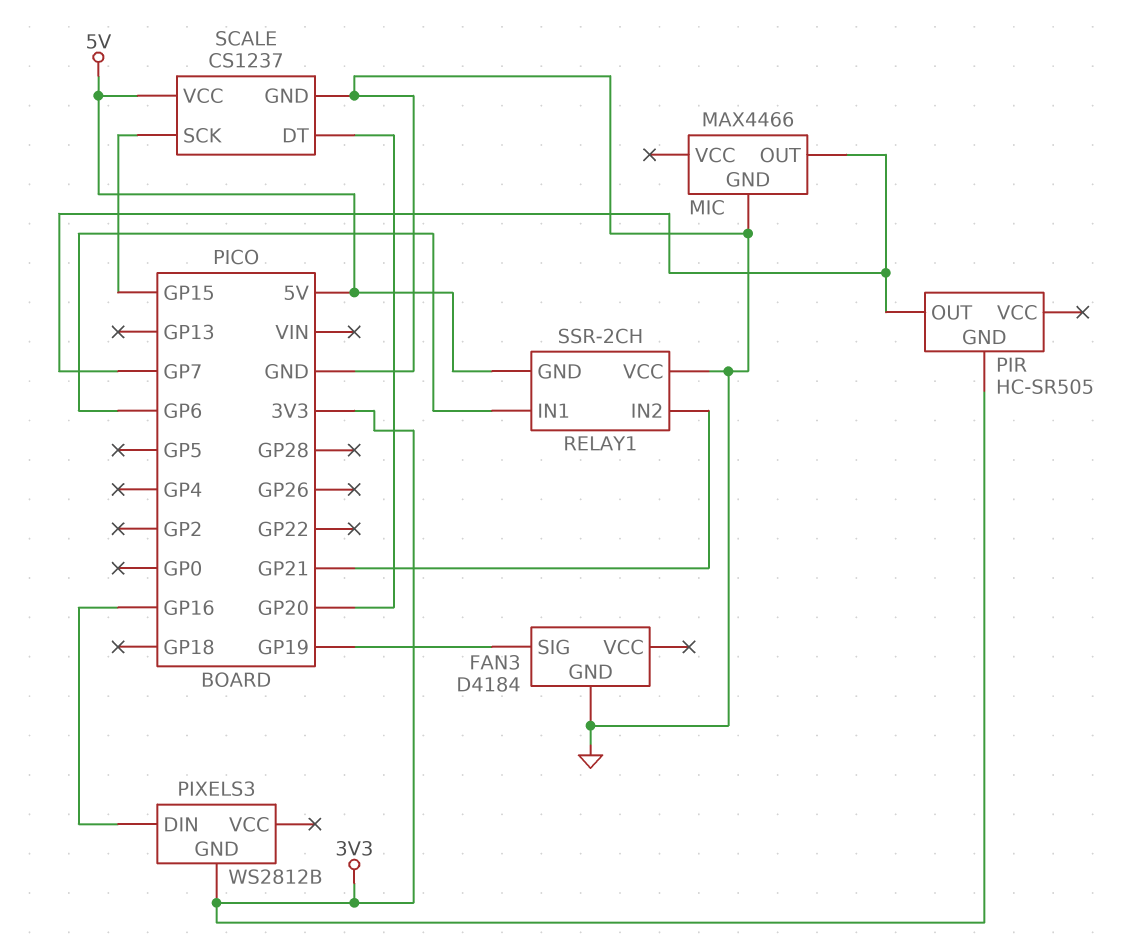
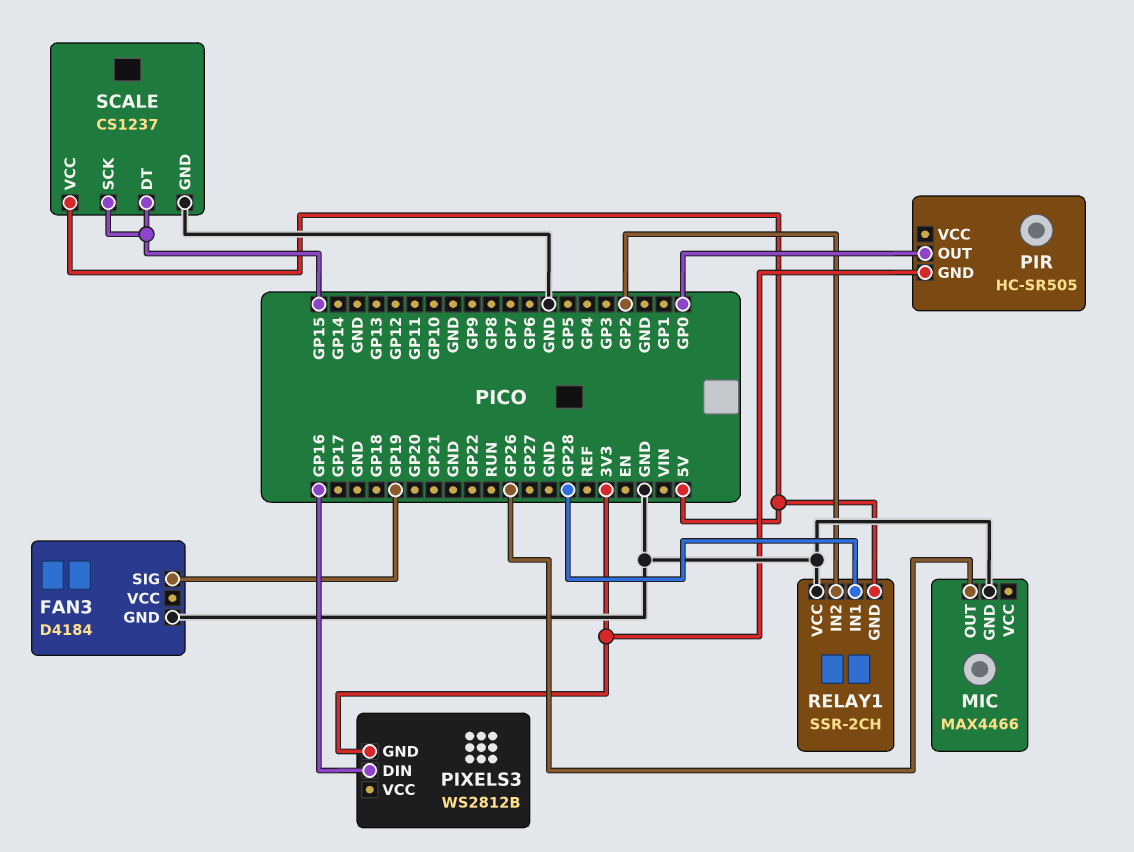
MIC pin OUT: GP7 -> GP26
PIR pin OUT: GP7 -> GP0
RELAY1 pin IN1: GP6 -> GP28
RELAY1 pin IN2: GP21 -> GP2
SCALE pin DT: GP20 -> GP15

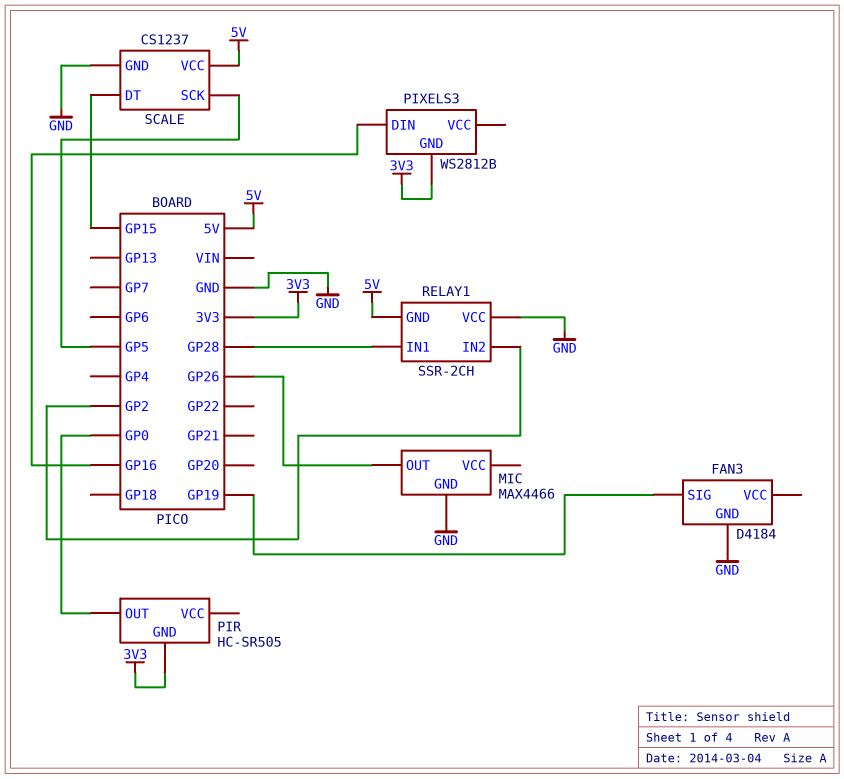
SCALE pin SCK: GP15 -> GP5

